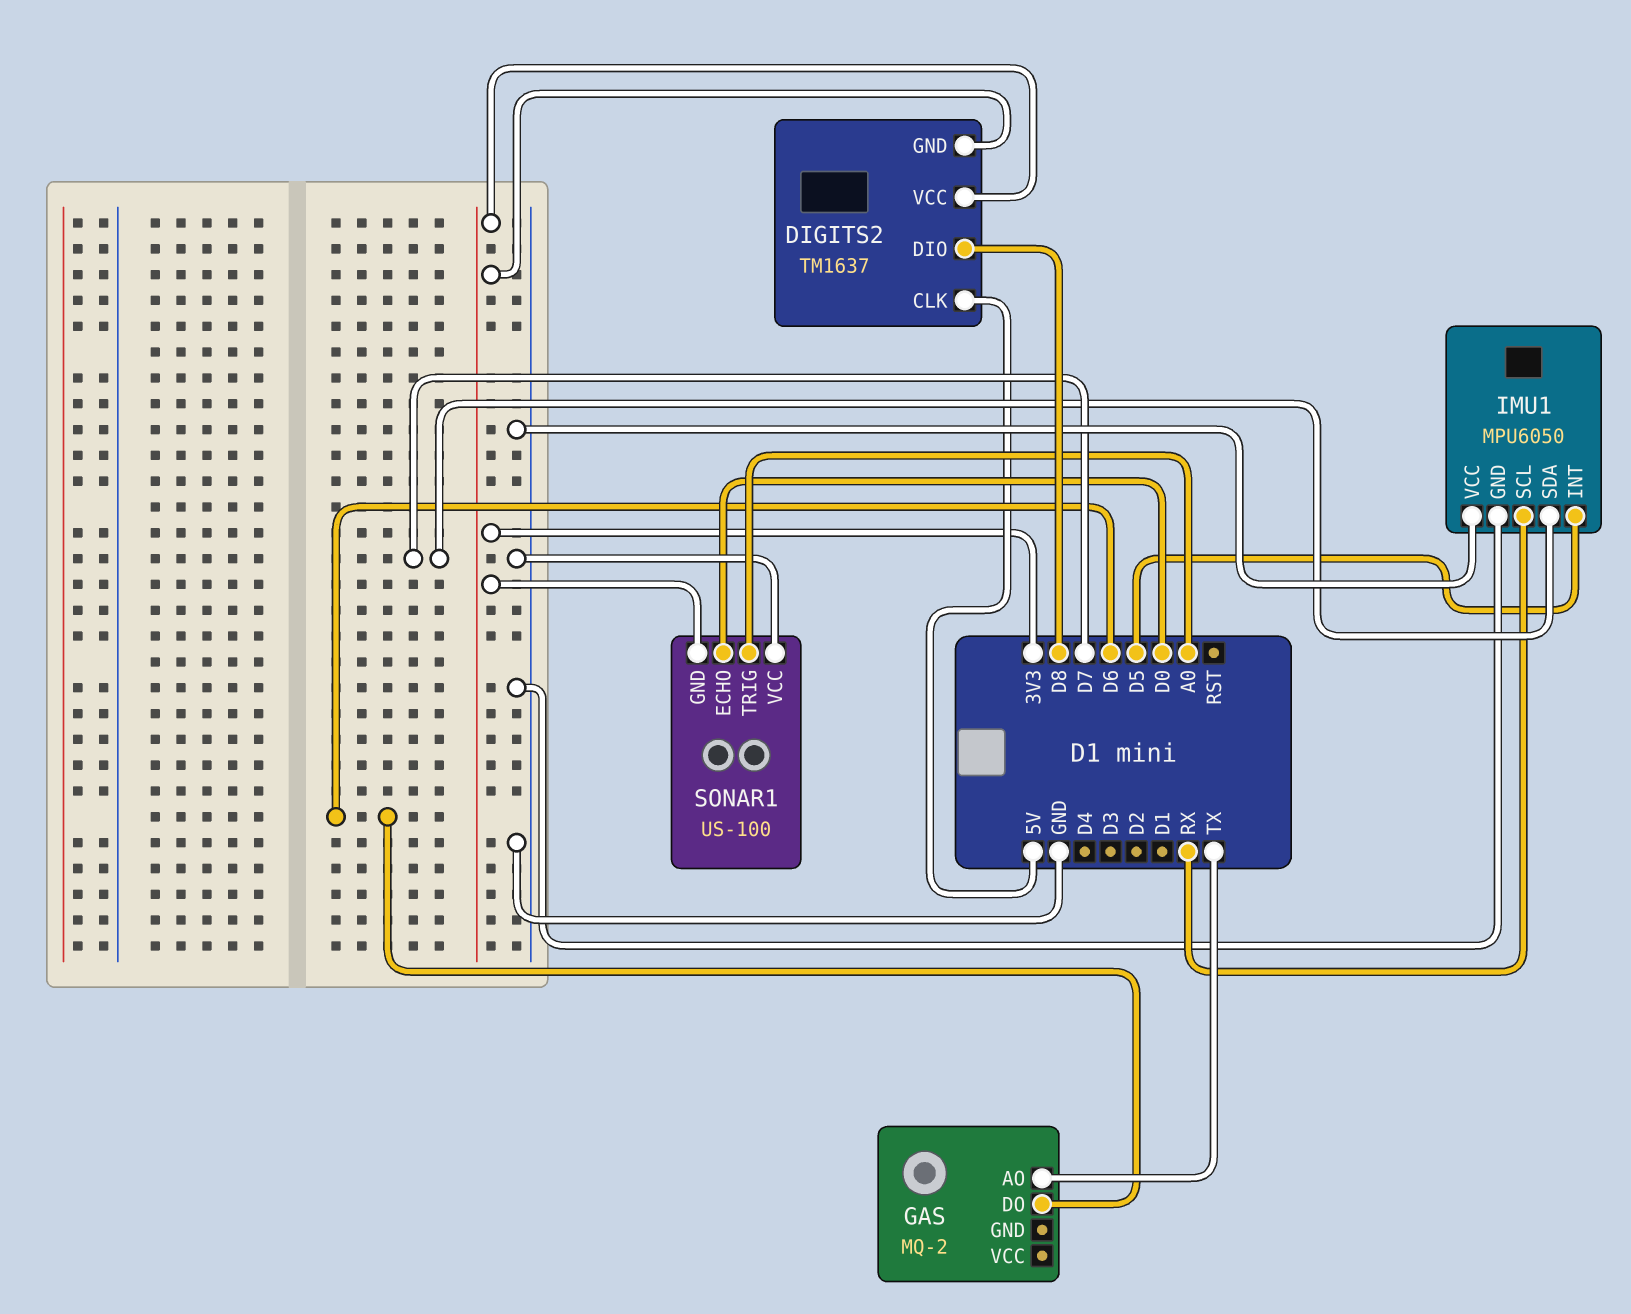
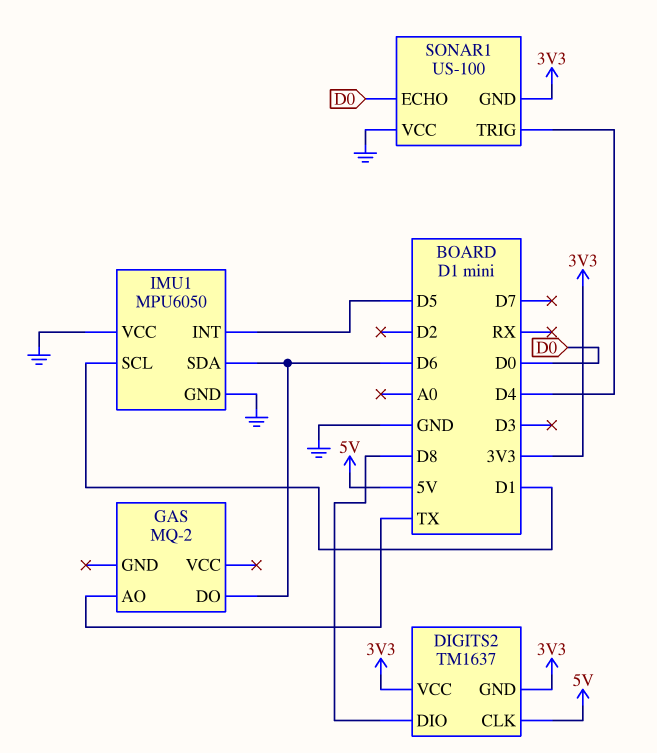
IMU1 pin SCL: RX -> D1
IMU1 pin SDA: D7 -> D6
SONAR1 pin TRIG: A0 -> D4

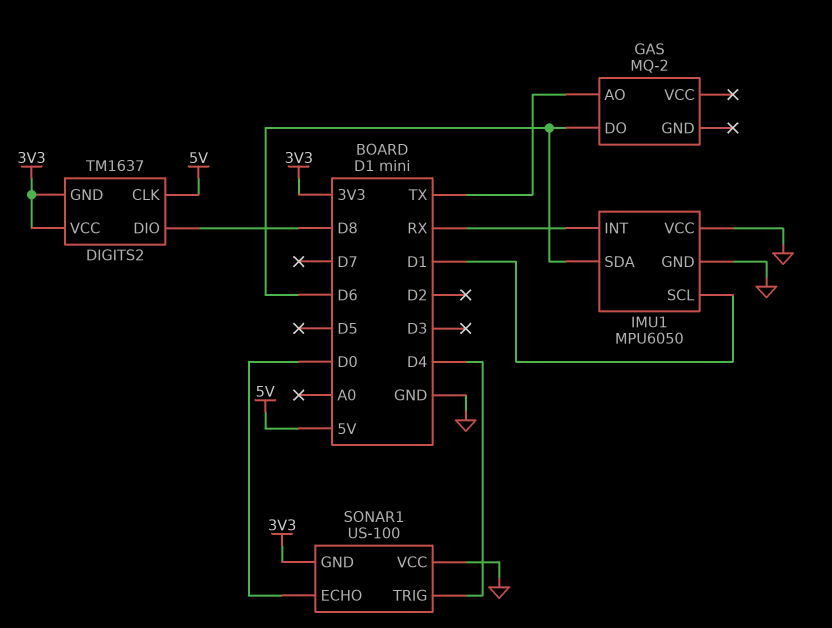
IMU1 pin INT: D5 -> RX

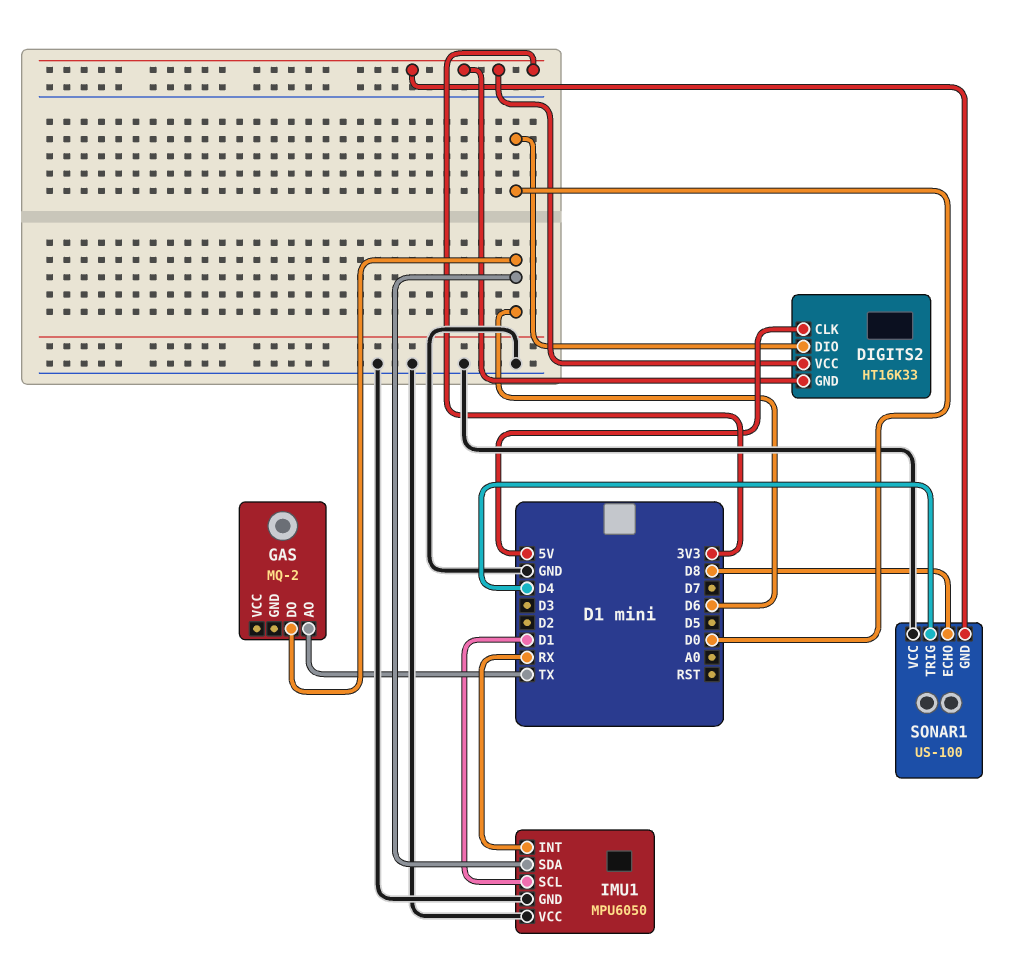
DIGITS2: TM1637 -> HT16K33
DIGITS2 pin DIO: D8 -> D0
SONAR1 pin ECHO: D0 -> D8

